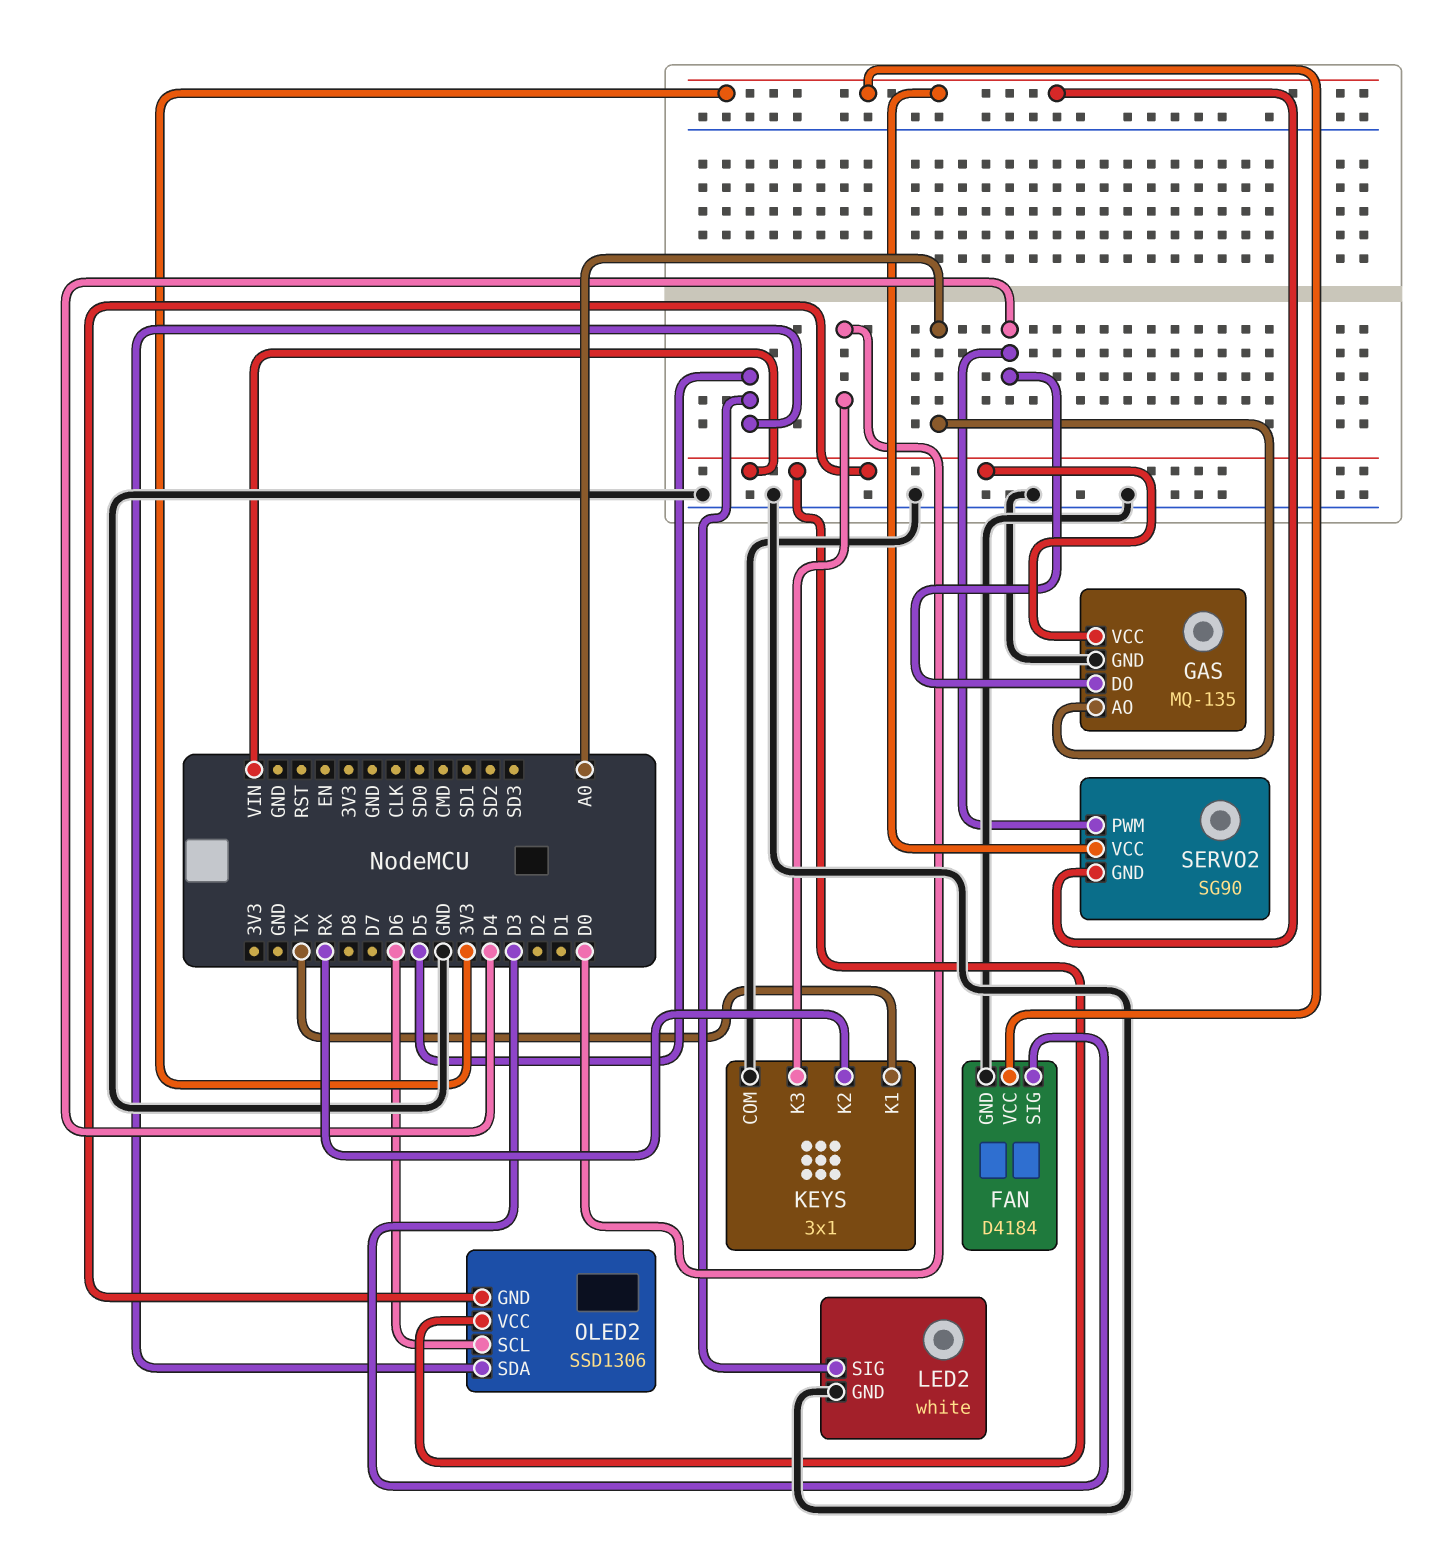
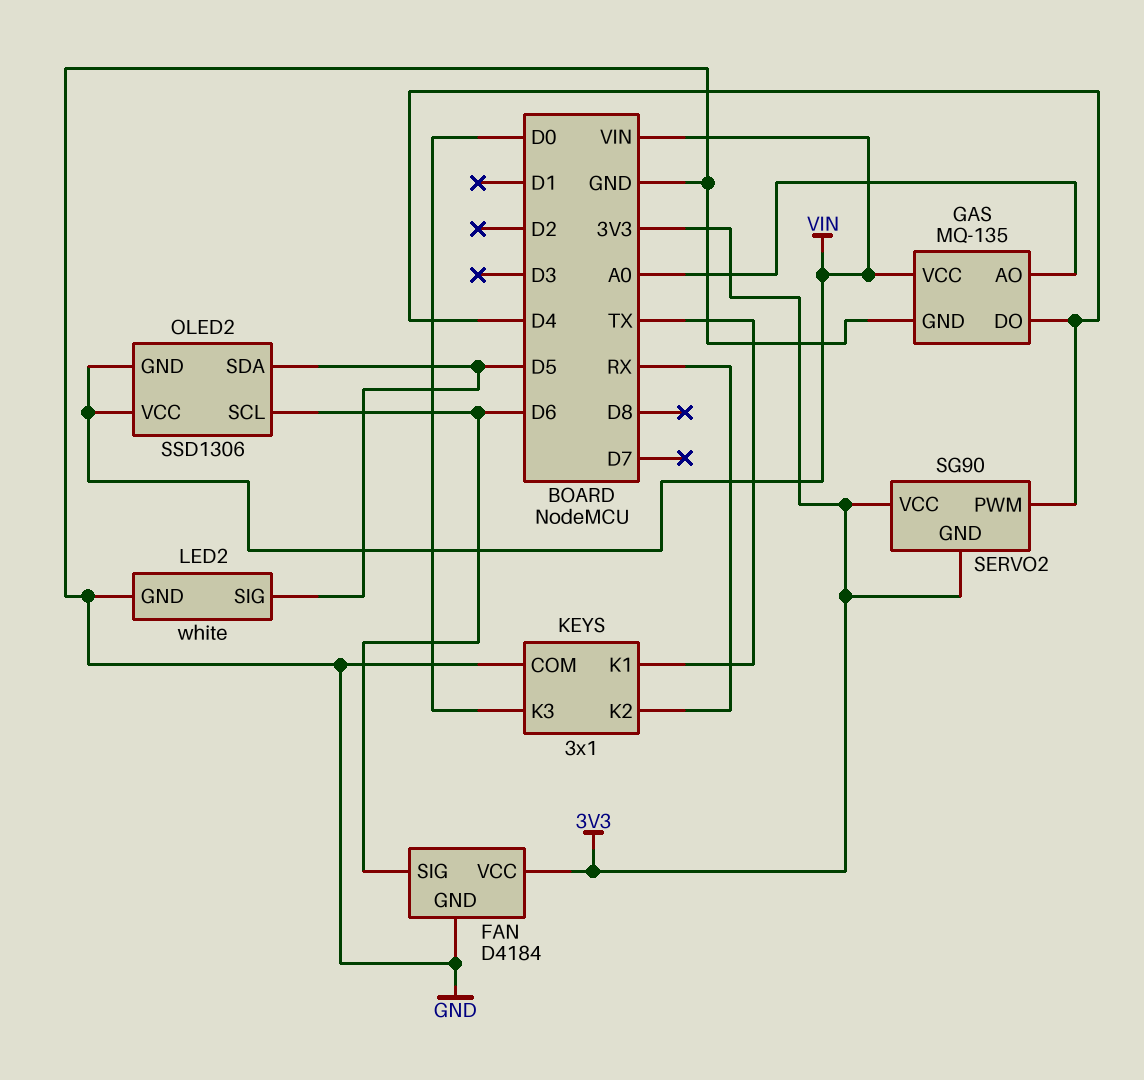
FAN pin SIG: D3 -> D6

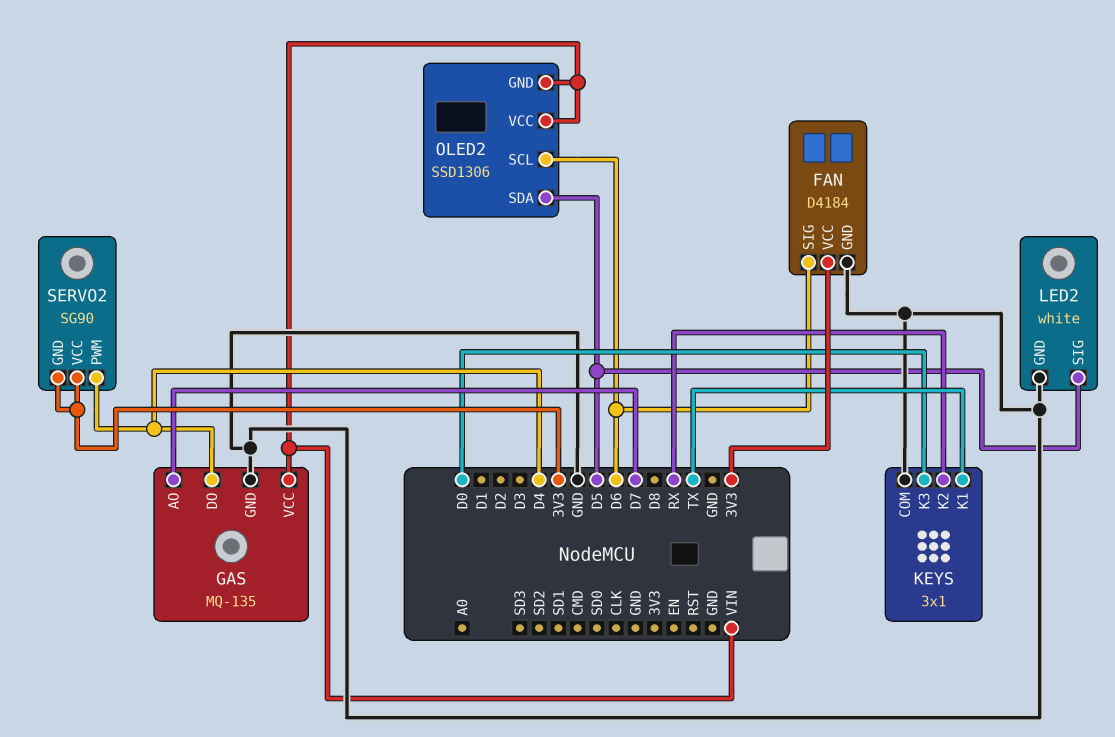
GAS pin AO: A0 -> D7

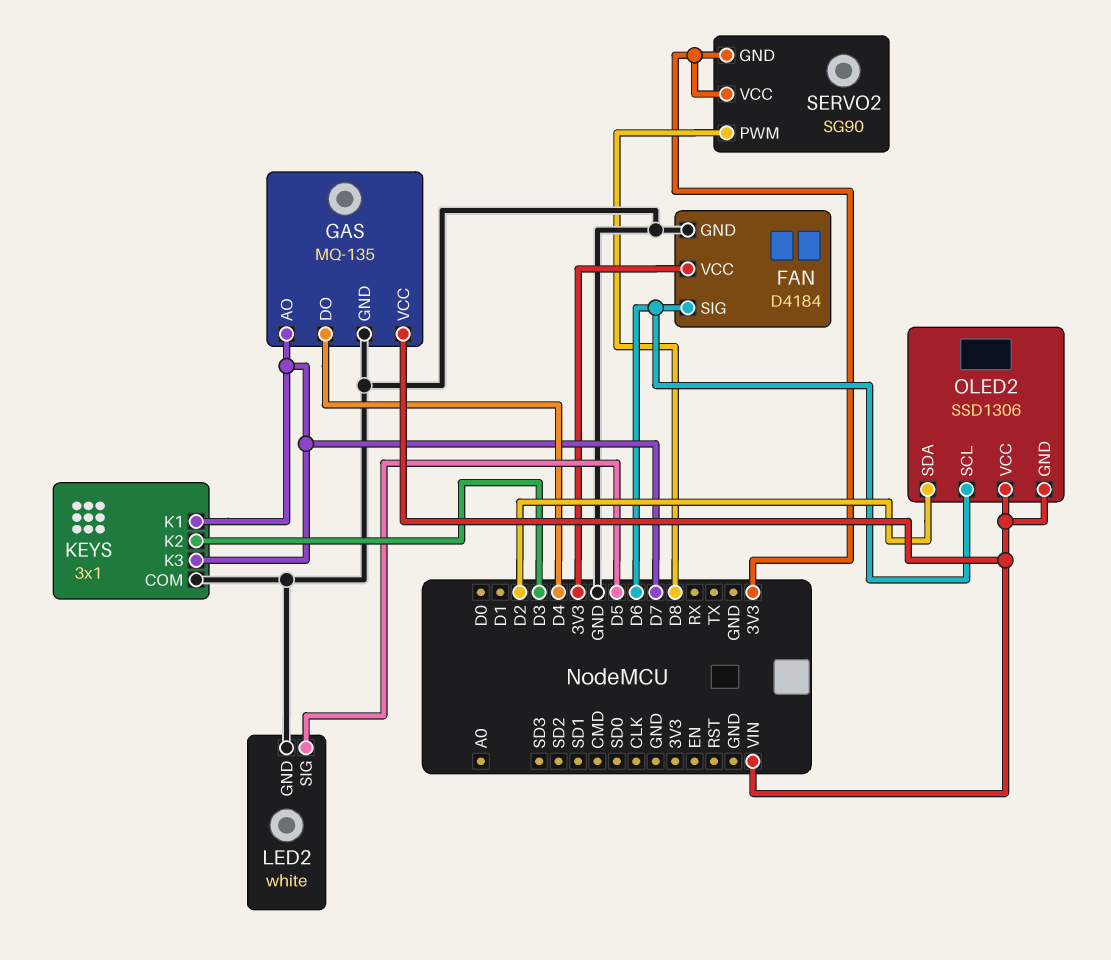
KEYS pin K1: TX -> D7
KEYS pin K2: RX -> D3
KEYS pin K3: D0 -> D7
OLED2 pin SDA: D5 -> D2
SERVO2 pin PWM: D4 -> D8

